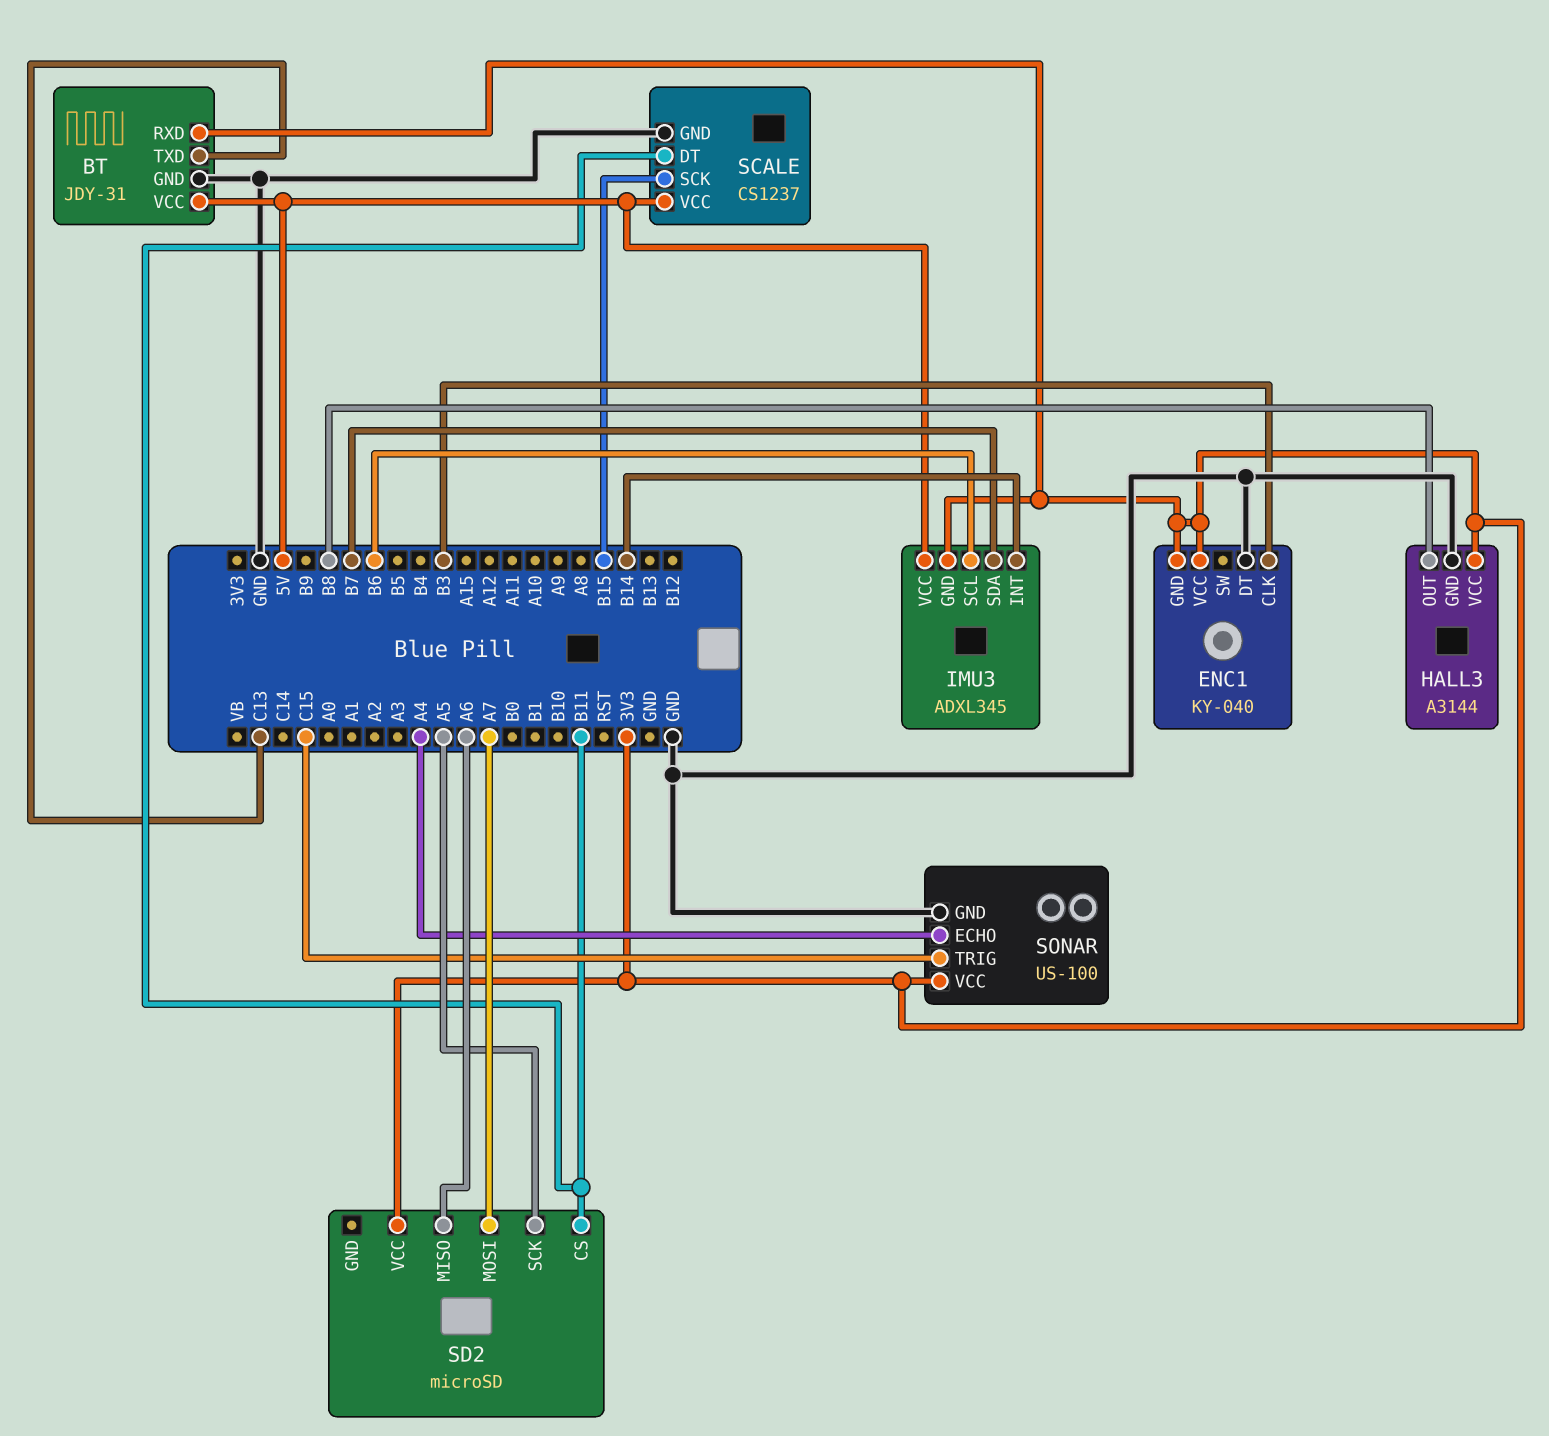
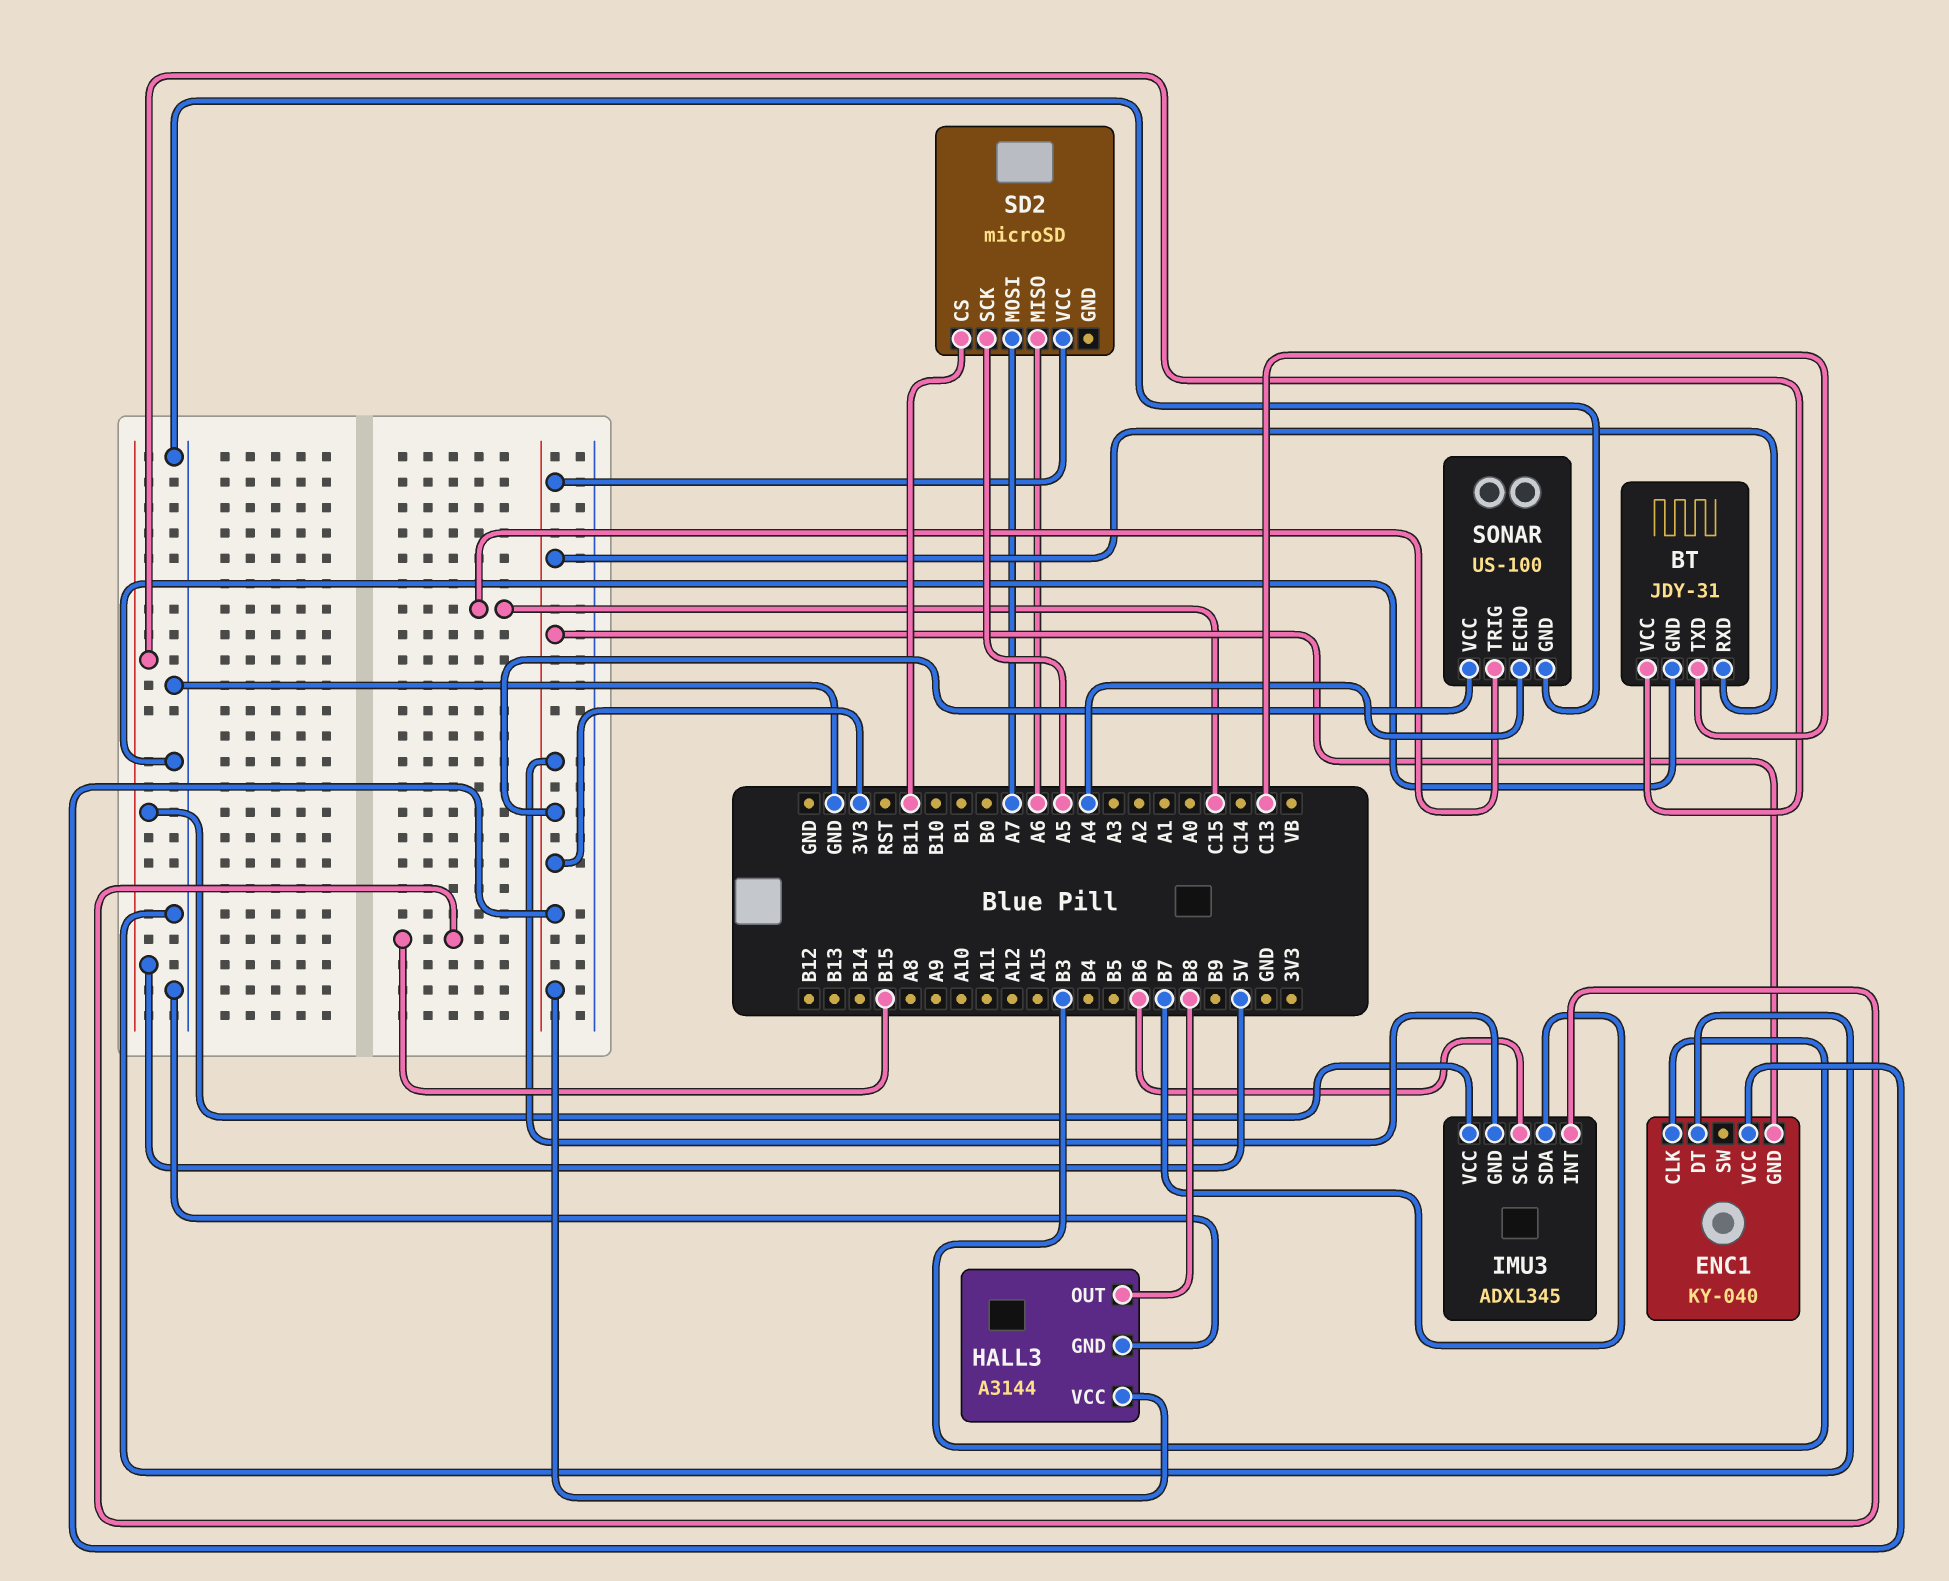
IMU3 pin INT: B14 -> B15
SCALE: CS1237 -> none
SCALE pin DT: B11 -> none
SCALE pin GND: GND -> none
SCALE pin SCK: B15 -> none
SCALE pin VCC: 5V -> none

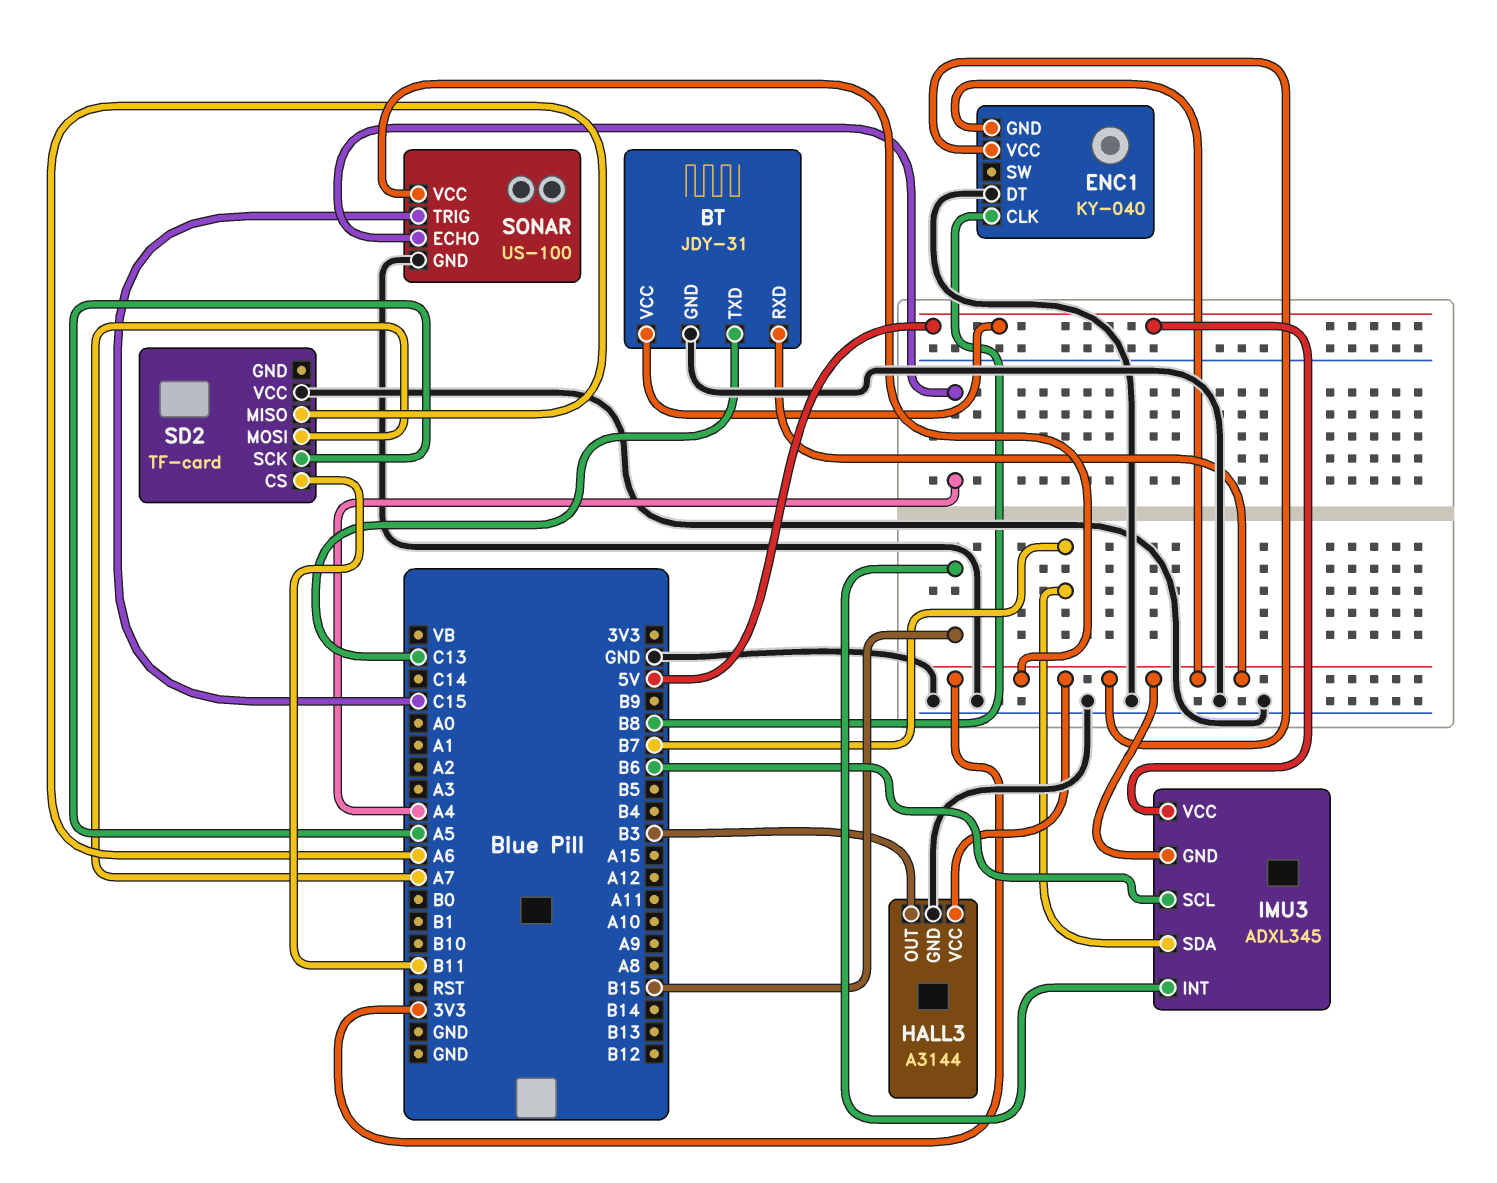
ENC1 pin CLK: B3 -> B8
HALL3 pin OUT: B8 -> B3
SD2: microSD -> TF-card
SD2 pin VCC: 3V3 -> GND

